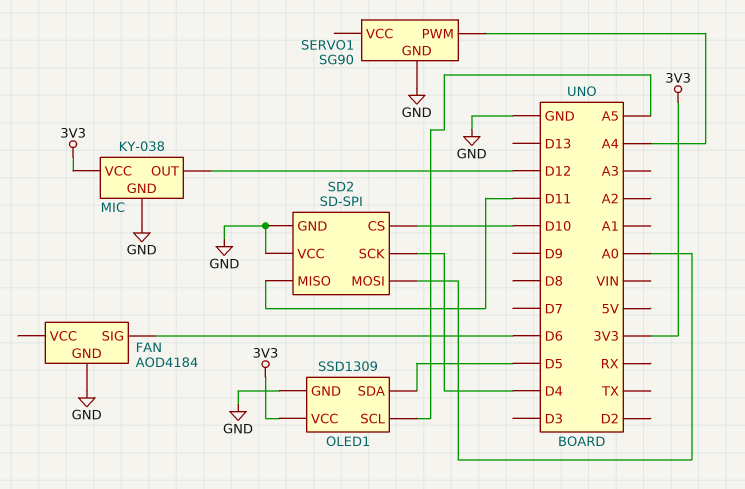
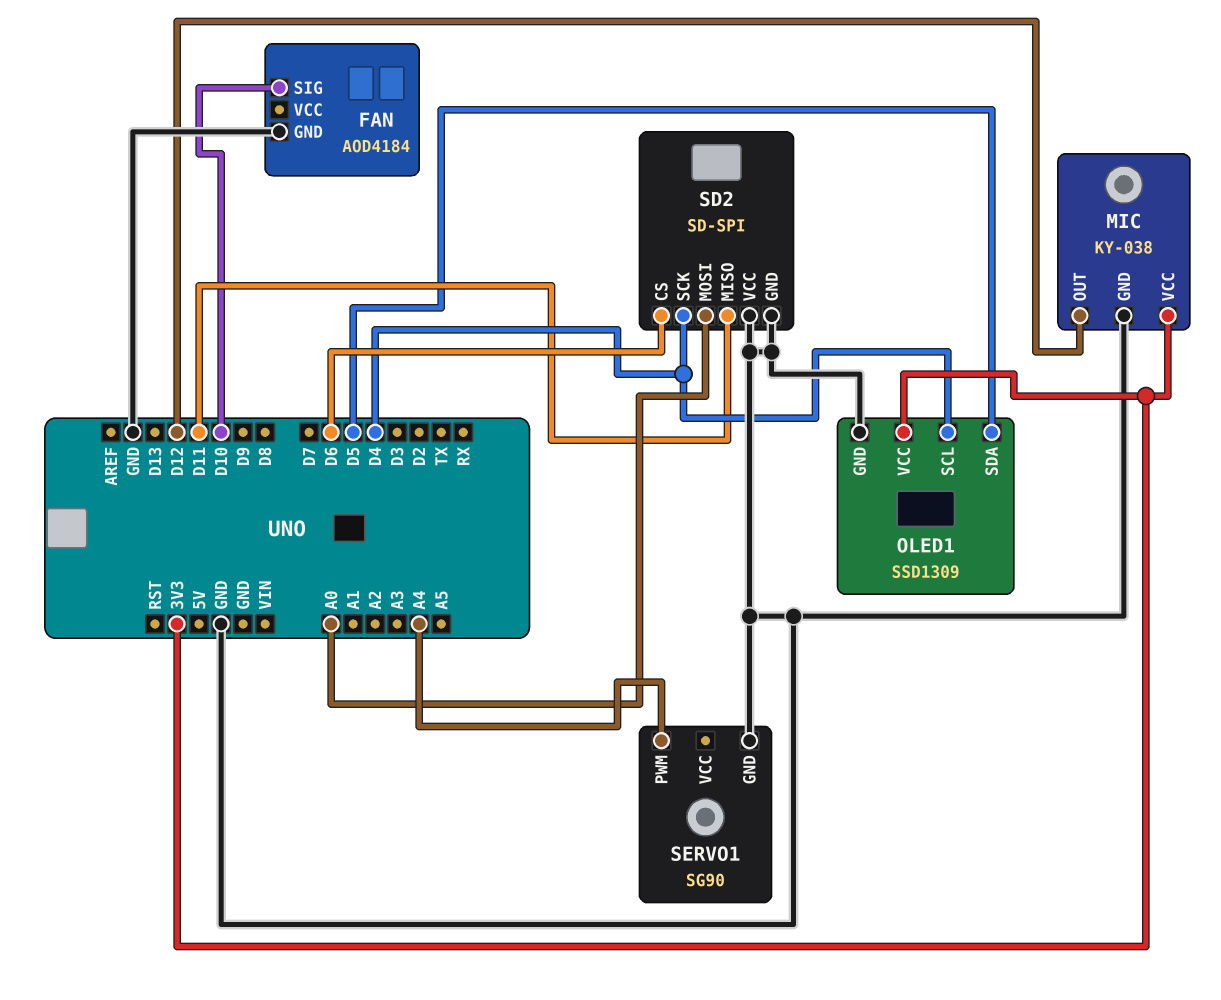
FAN pin SIG: D6 -> D10
OLED1 pin SCL: A5 -> D4
SD2 pin CS: D10 -> D6

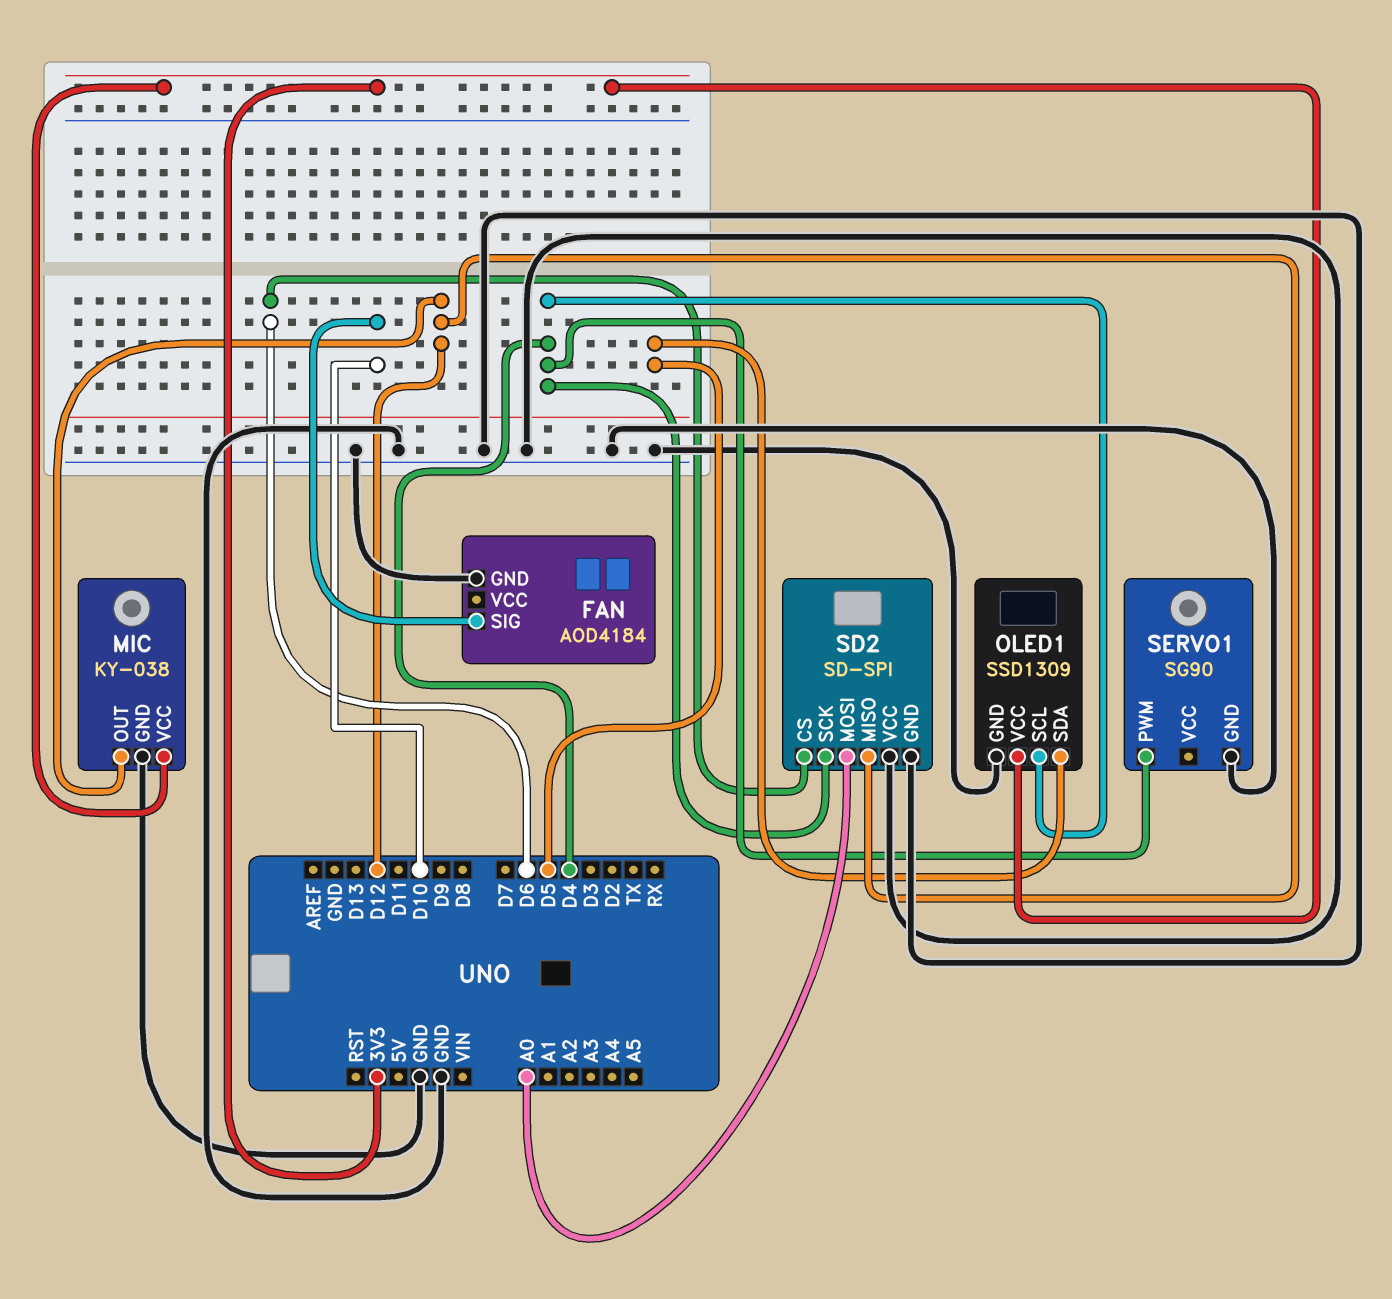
SD2 pin MISO: D11 -> D12
SERVO1 pin PWM: A4 -> D4

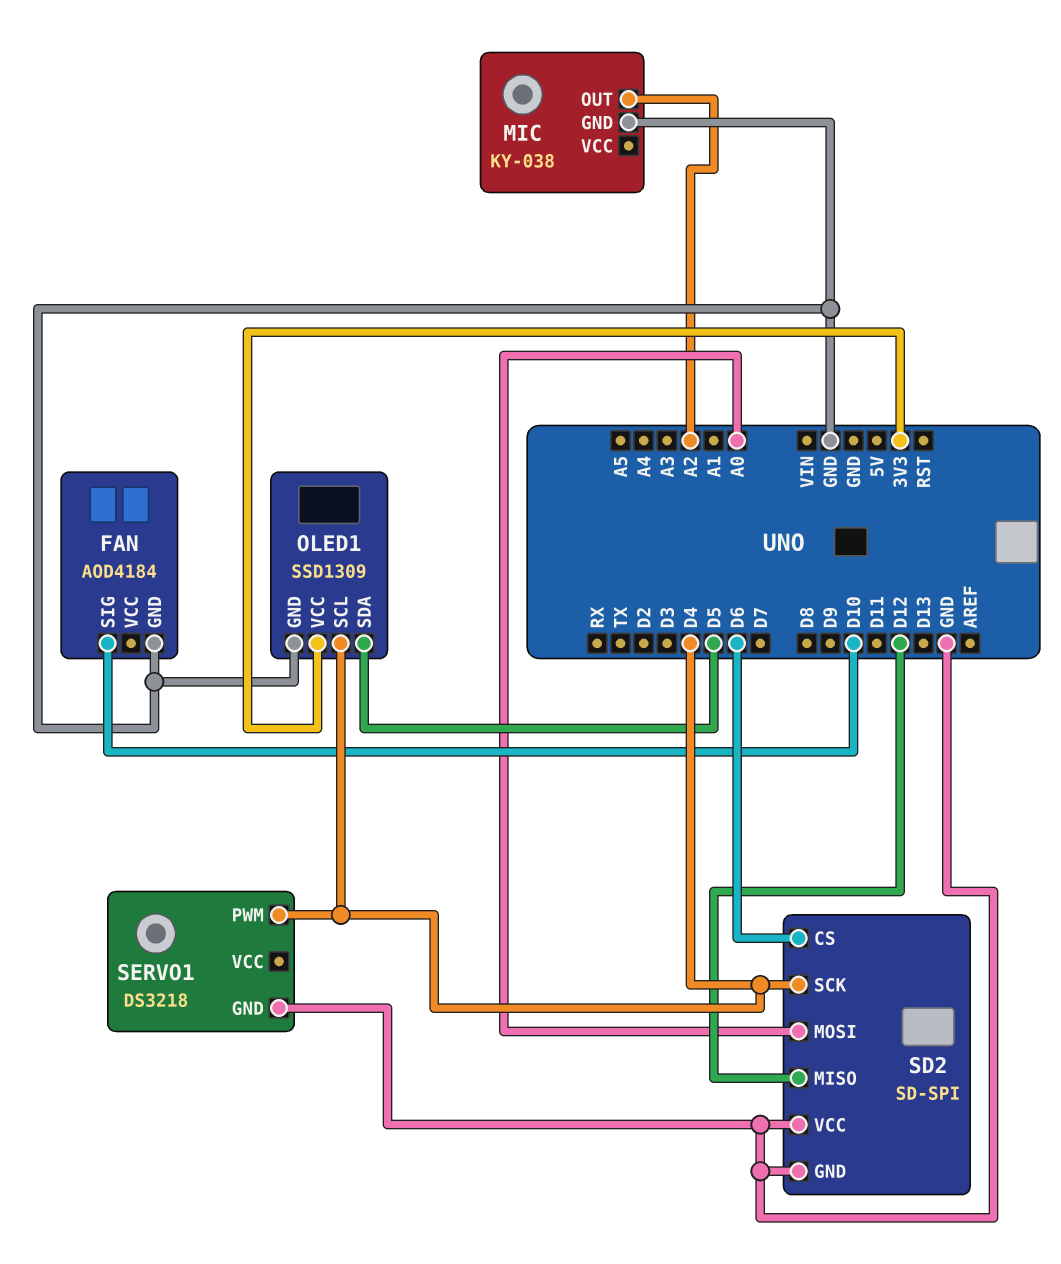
MIC pin OUT: D12 -> A2
MIC pin VCC: 3V3 -> none
SERVO1: SG90 -> DS3218

